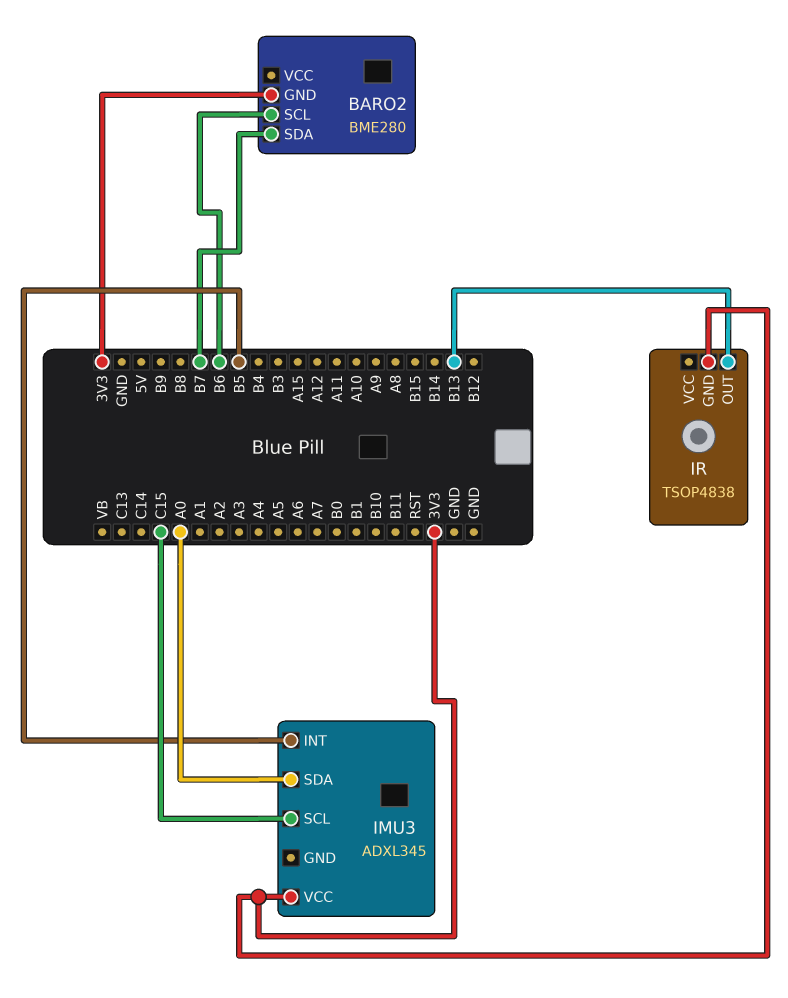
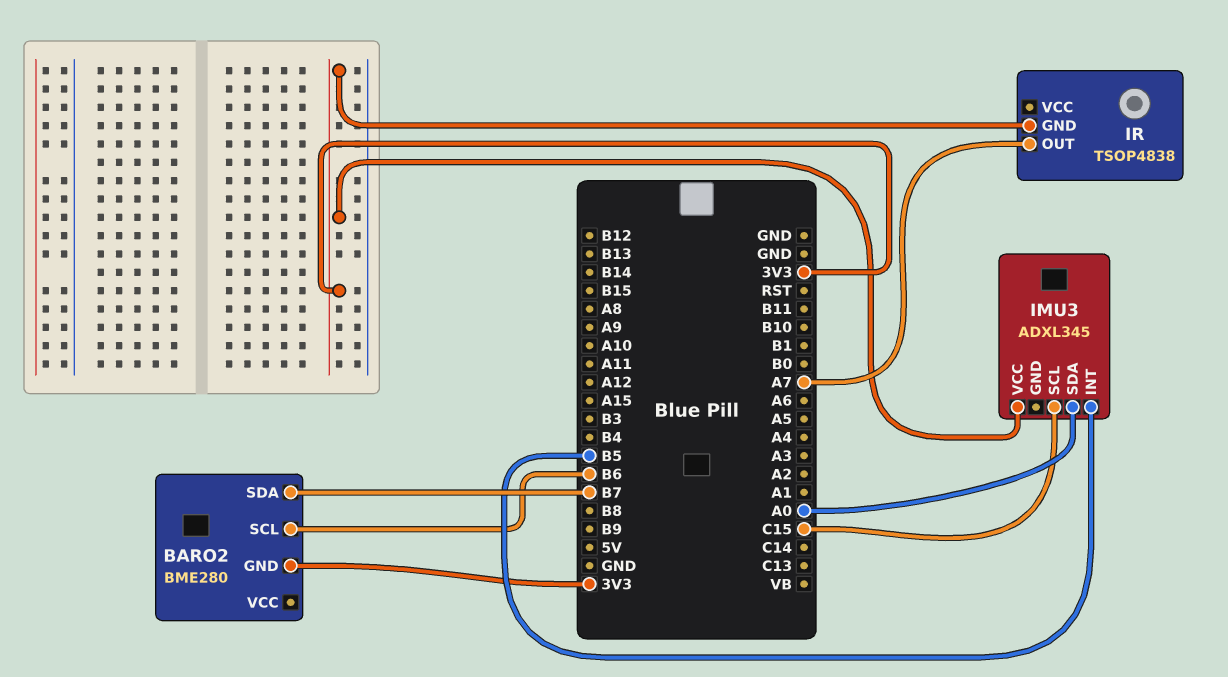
IR pin OUT: B13 -> A7

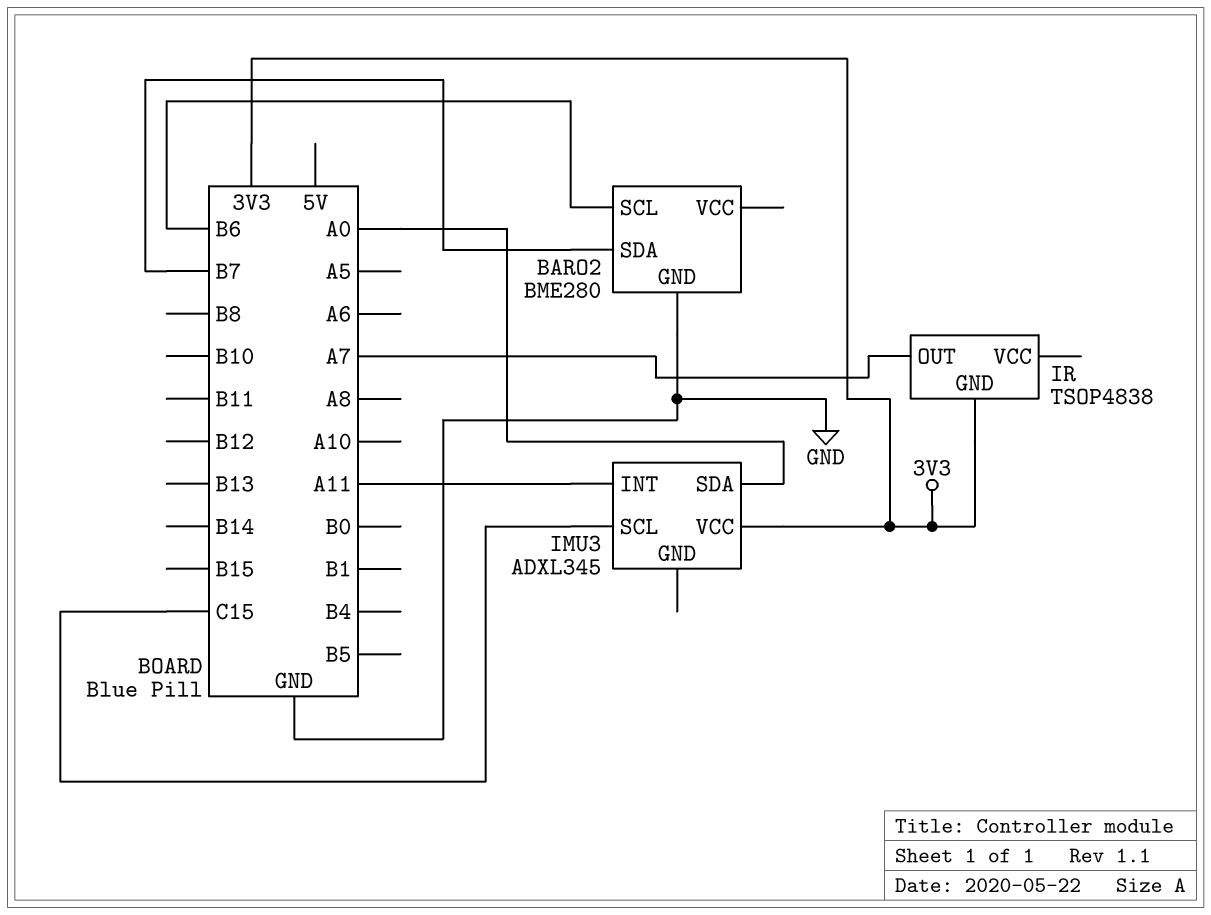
BARO2 pin GND: 3V3 -> GND
IMU3 pin INT: B5 -> A11

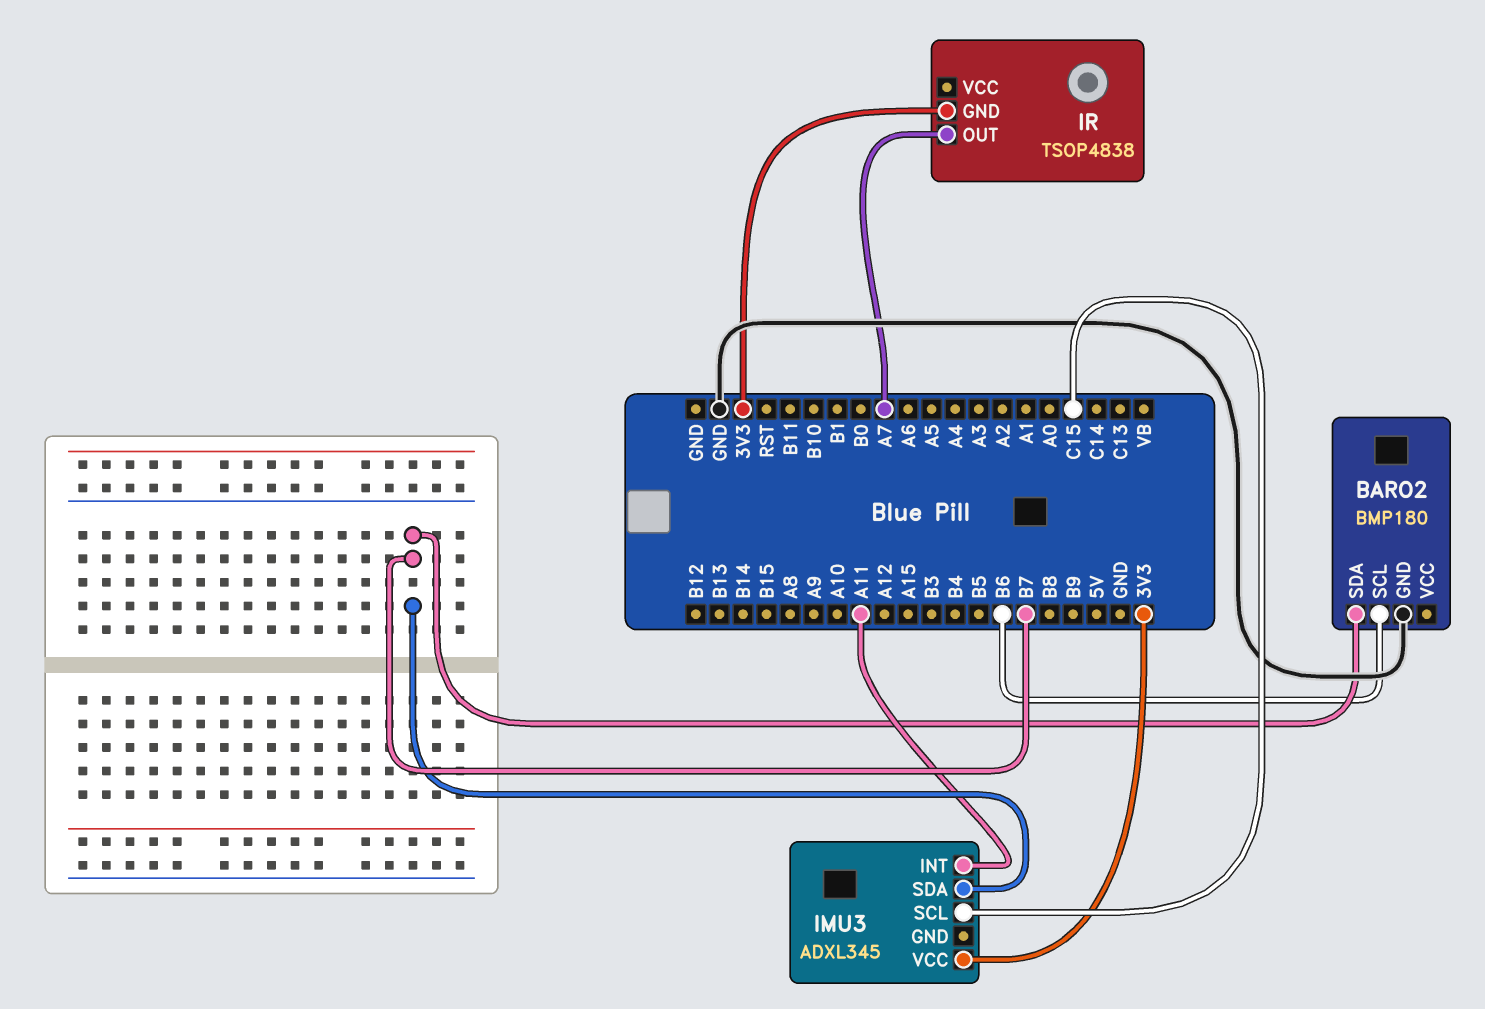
BARO2: BME280 -> BMP180
IMU3 pin SDA: A0 -> B7

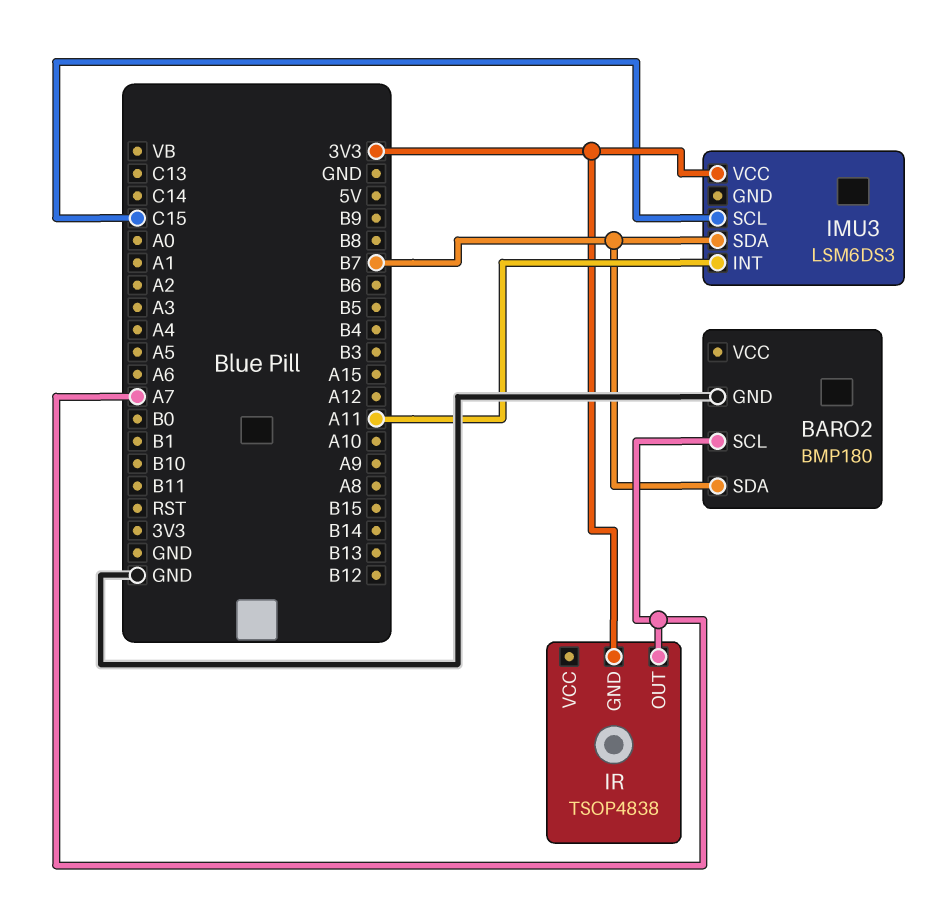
BARO2 pin SCL: B6 -> A7
IMU3: ADXL345 -> LSM6DS3

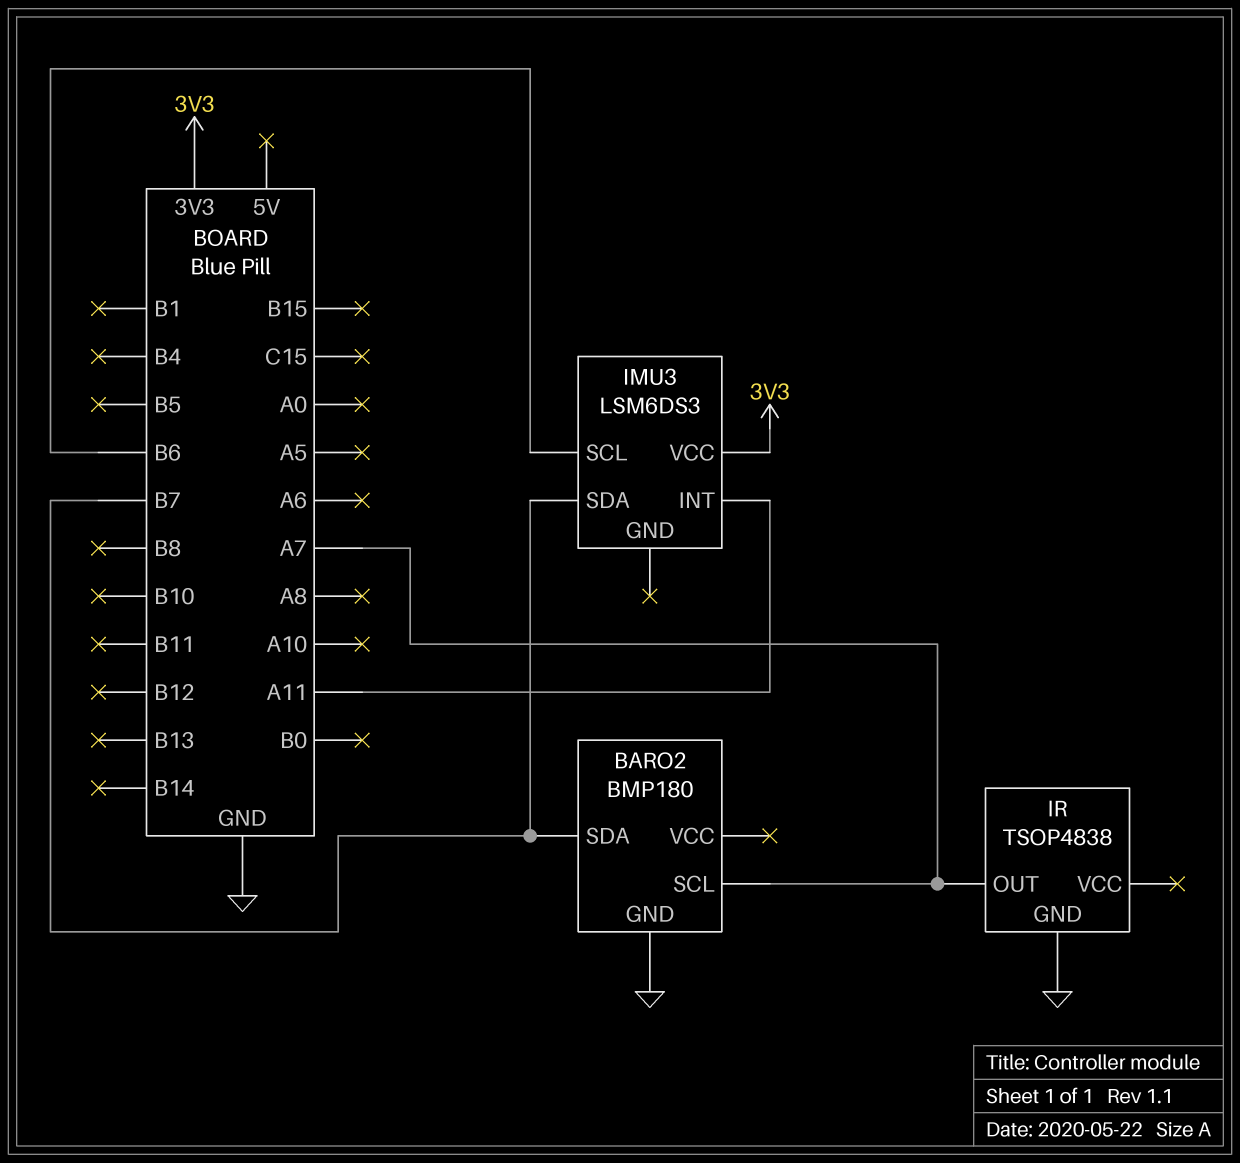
IMU3 pin SCL: C15 -> B6
IR pin GND: 3V3 -> GND

